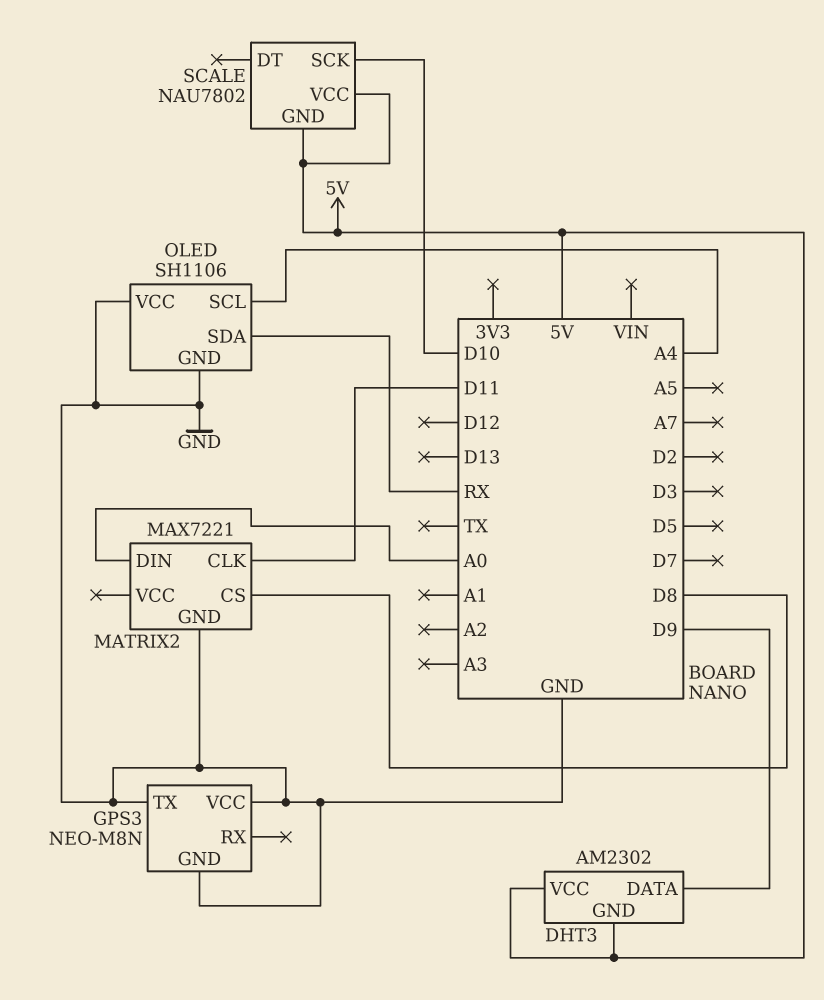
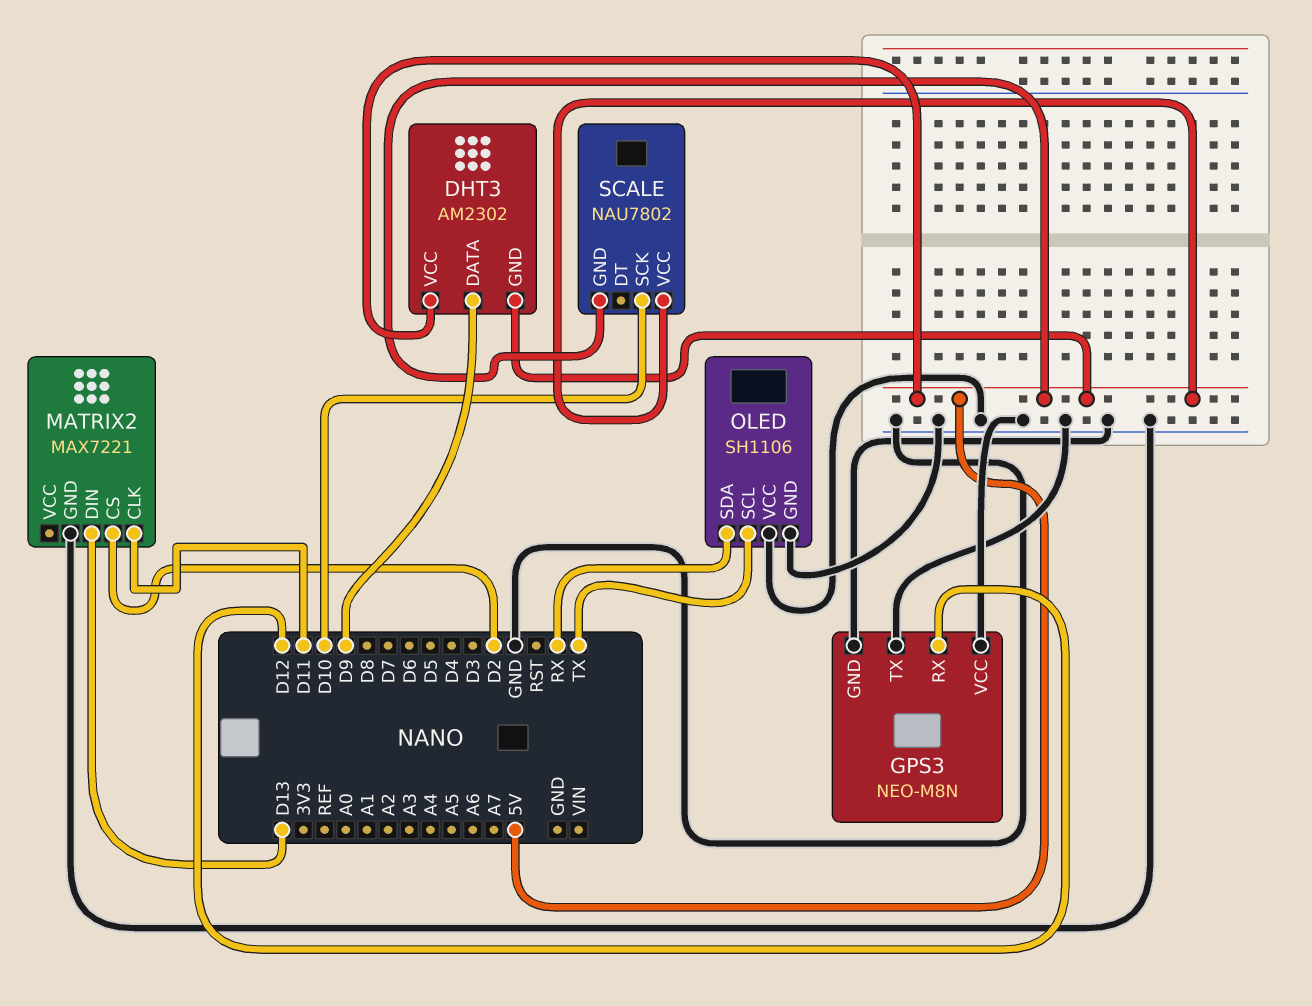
GPS3 pin RX: none -> D12
MATRIX2 pin CS: D8 -> D2
MATRIX2 pin DIN: A0 -> D13
OLED pin SCL: A4 -> TX

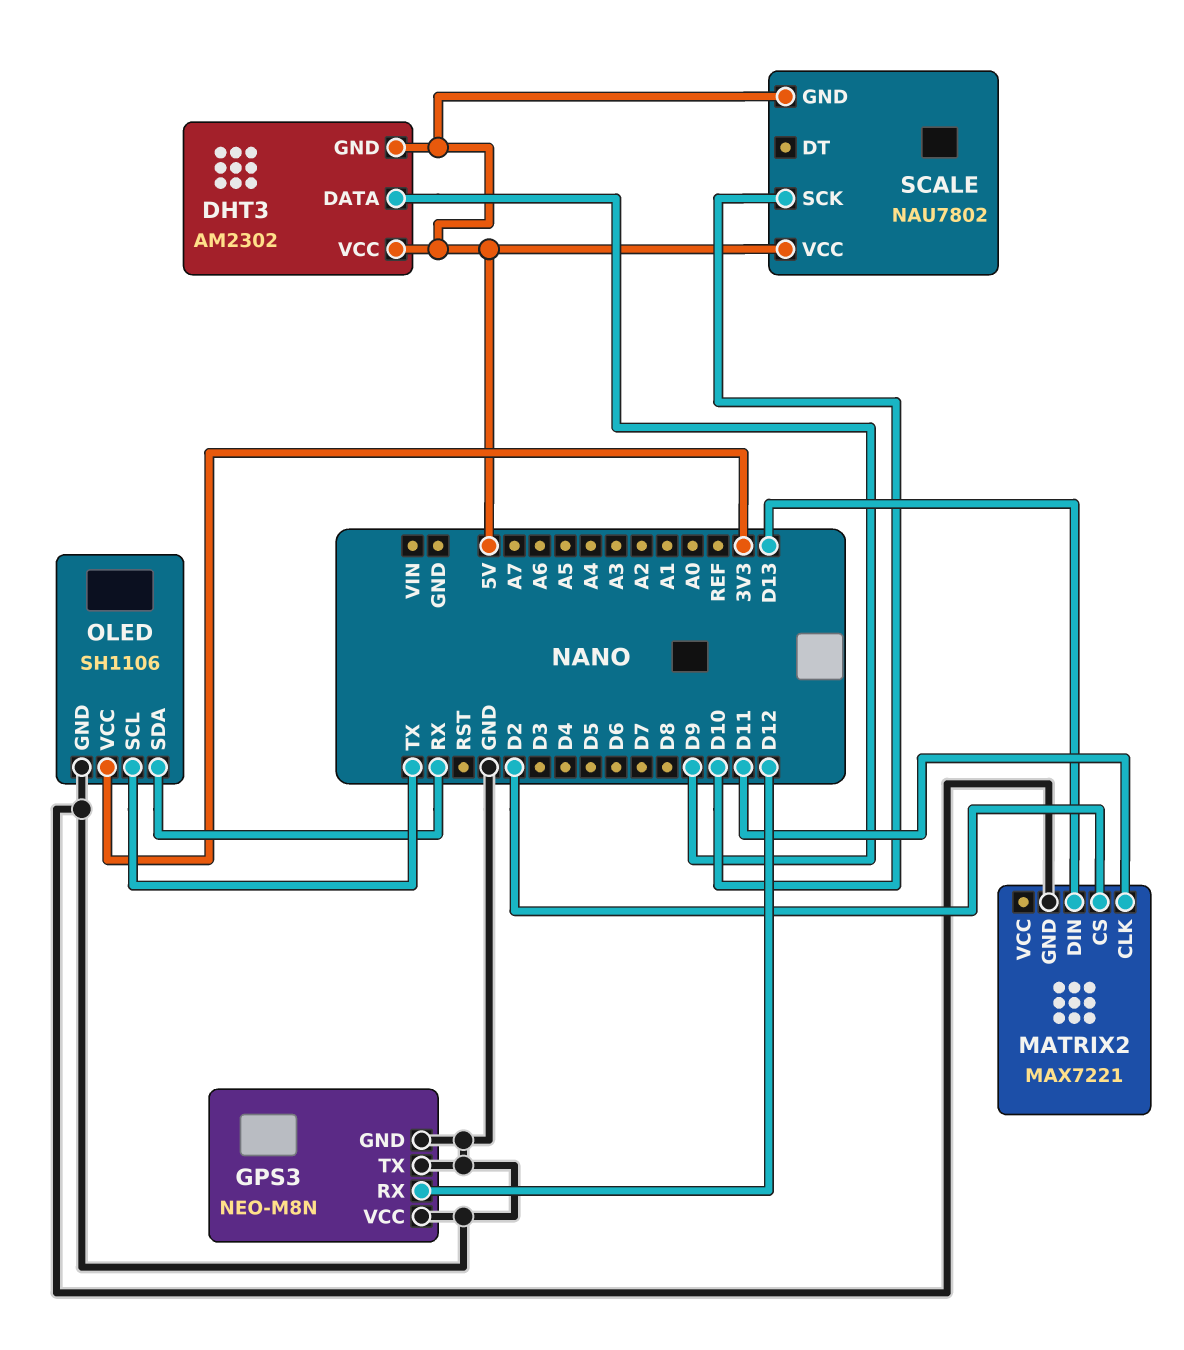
OLED pin VCC: GND -> 3V3

